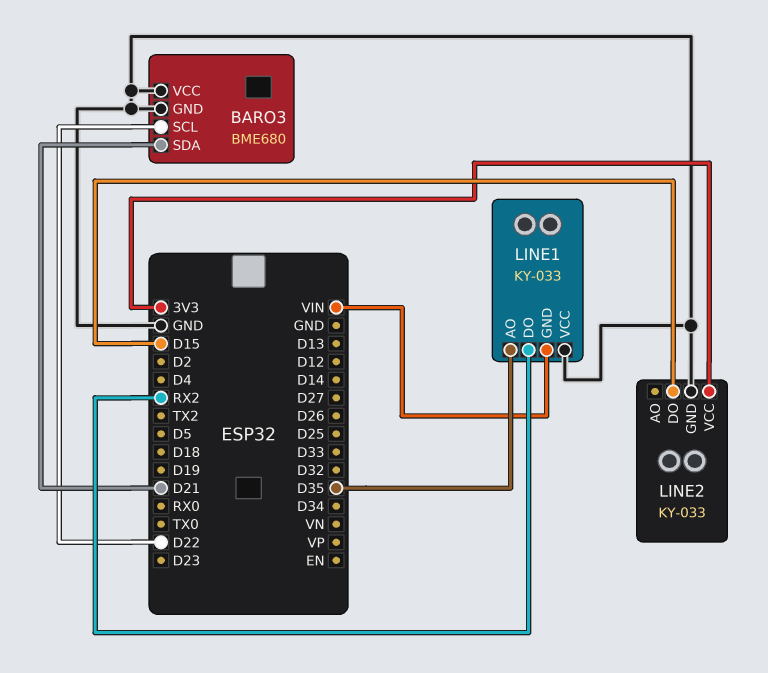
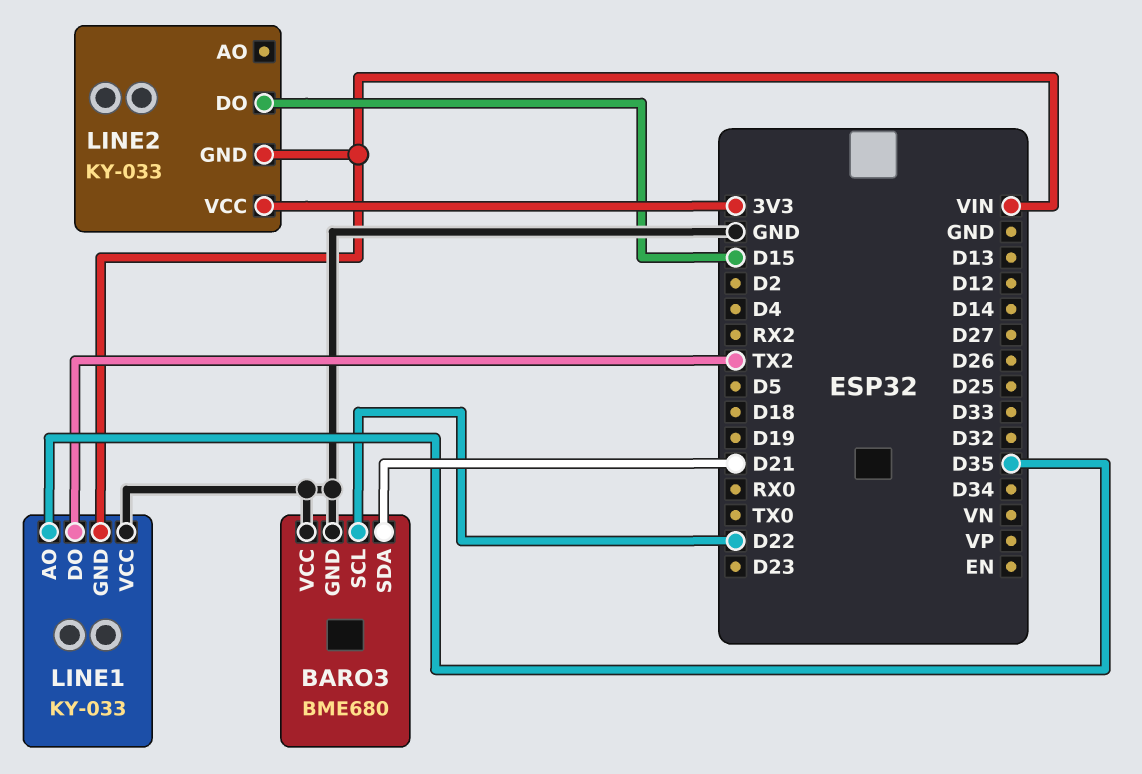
LINE1 pin DO: RX2 -> TX2
LINE2 pin GND: GND -> VIN

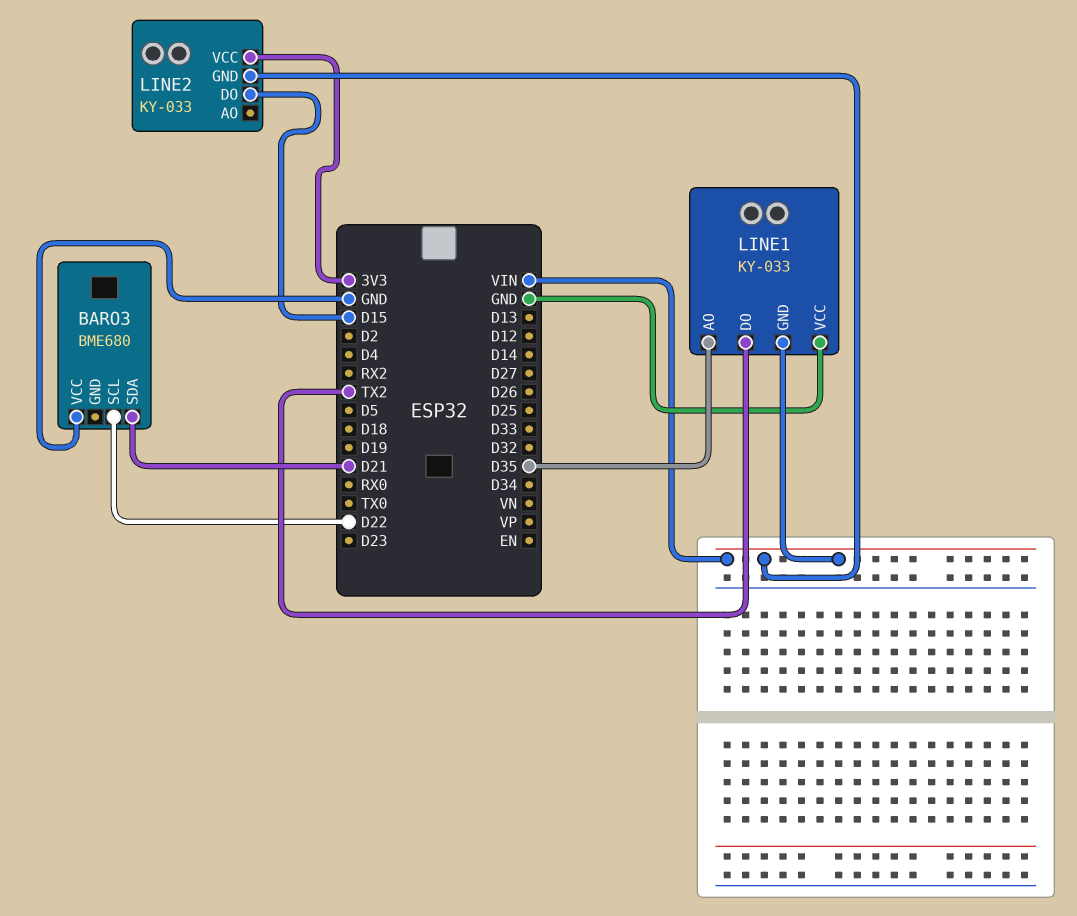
BARO3 pin GND: GND -> none

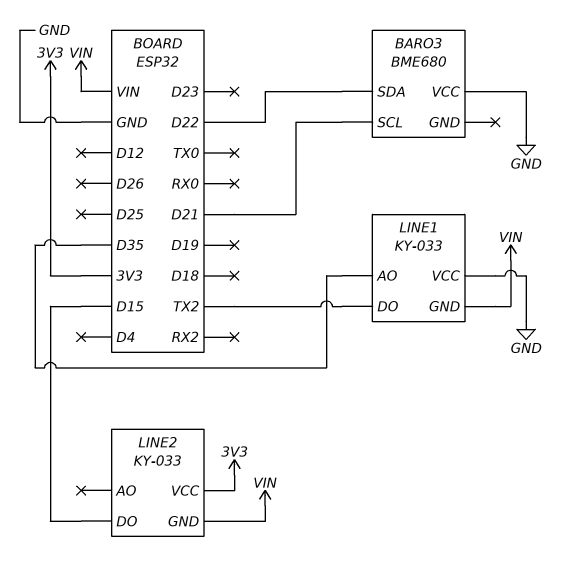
BARO3 pin SCL: D22 -> D21
BARO3 pin SDA: D21 -> D22

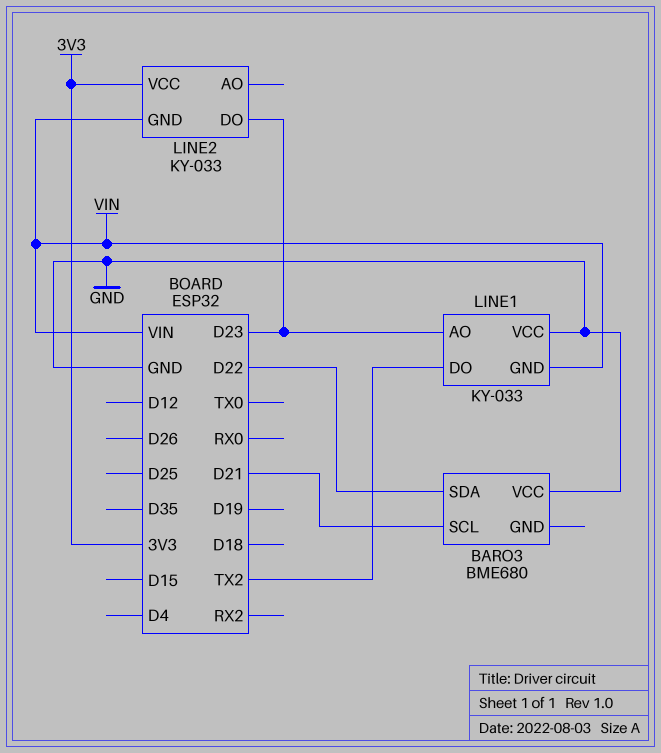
LINE1 pin AO: D35 -> D23
LINE2 pin DO: D15 -> D23

